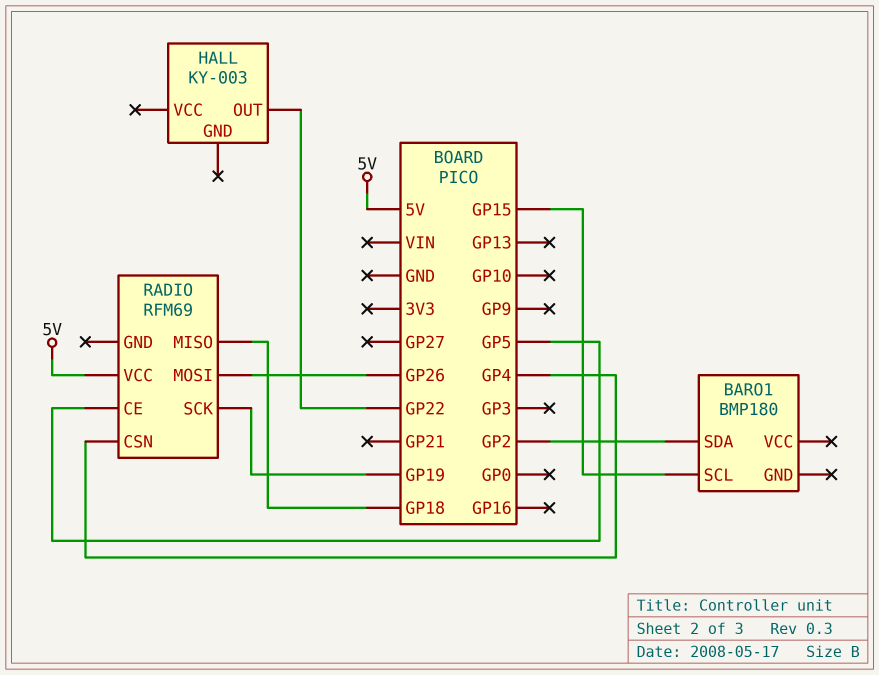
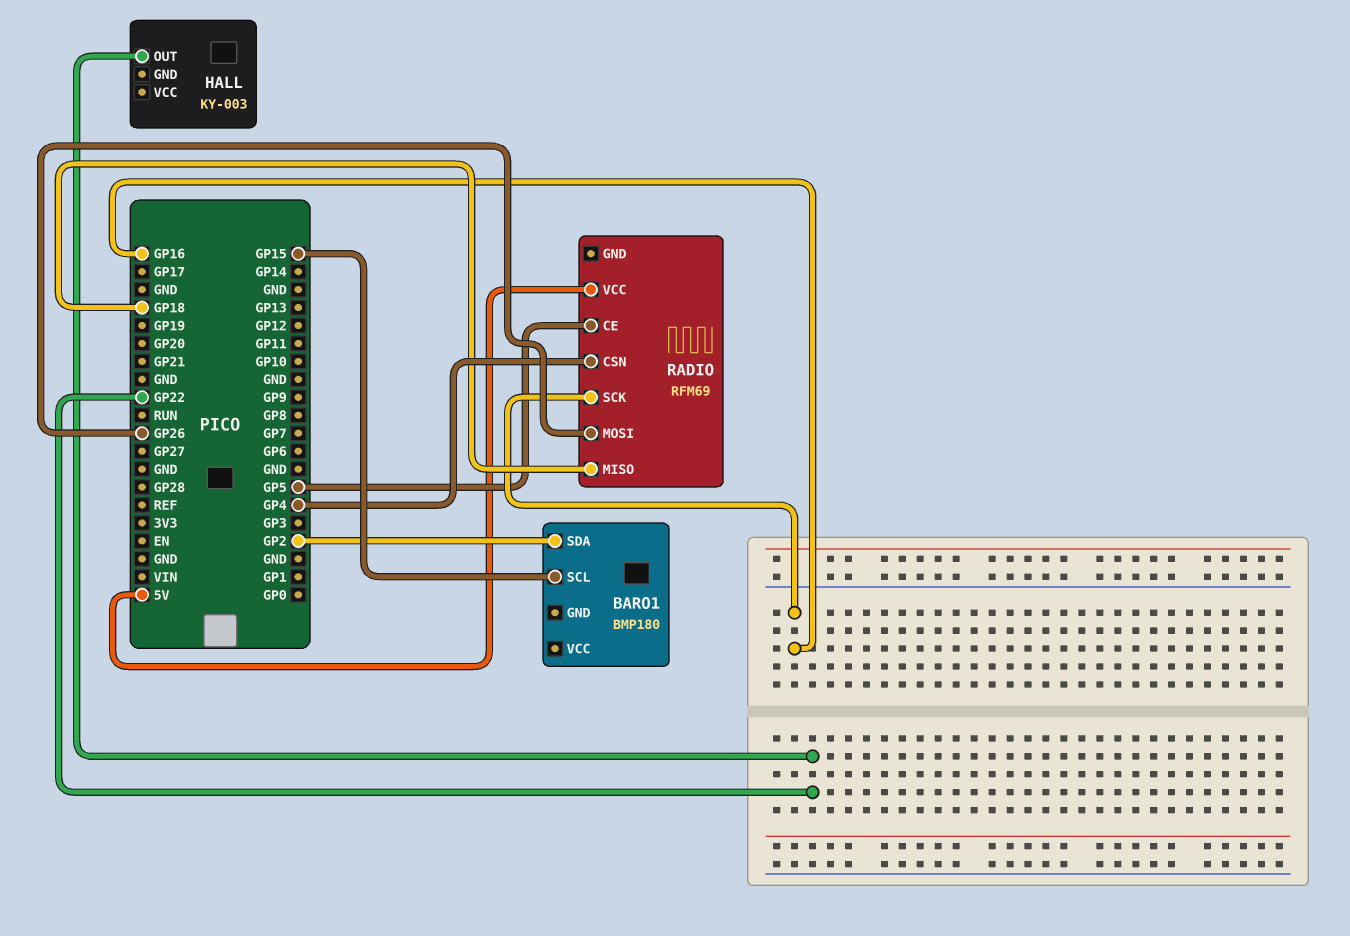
RADIO pin SCK: GP19 -> GP16

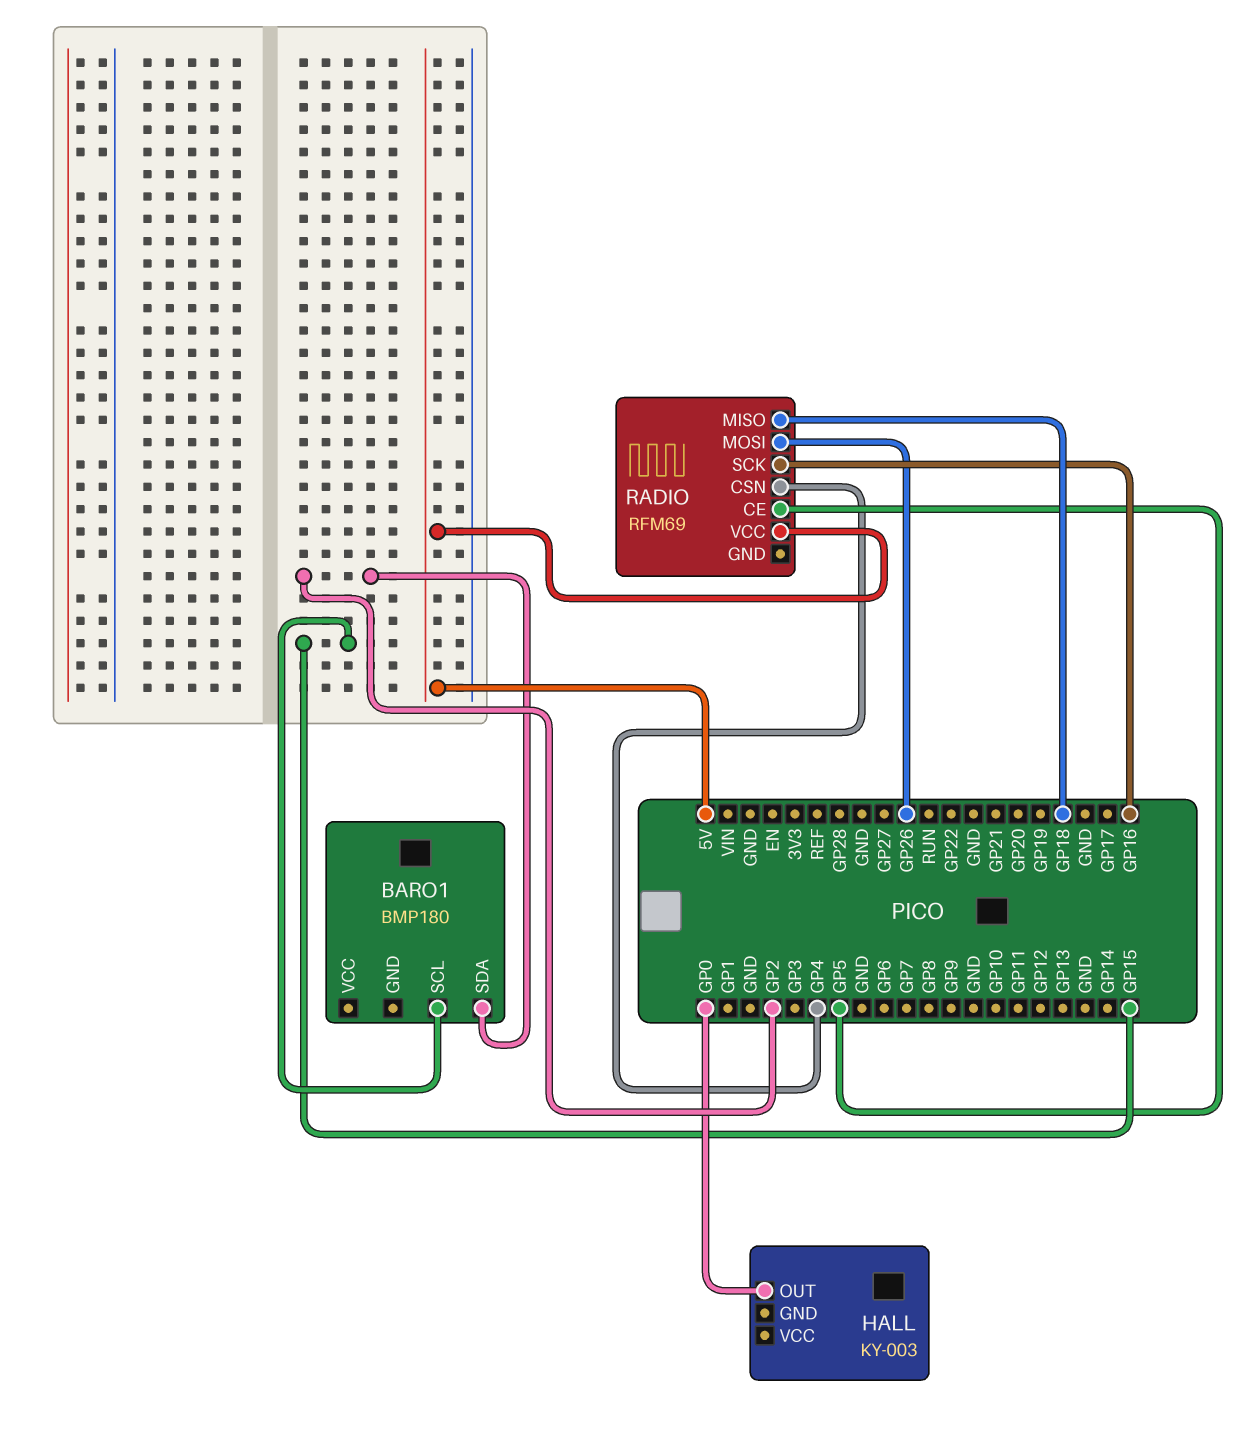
HALL pin OUT: GP22 -> GP0

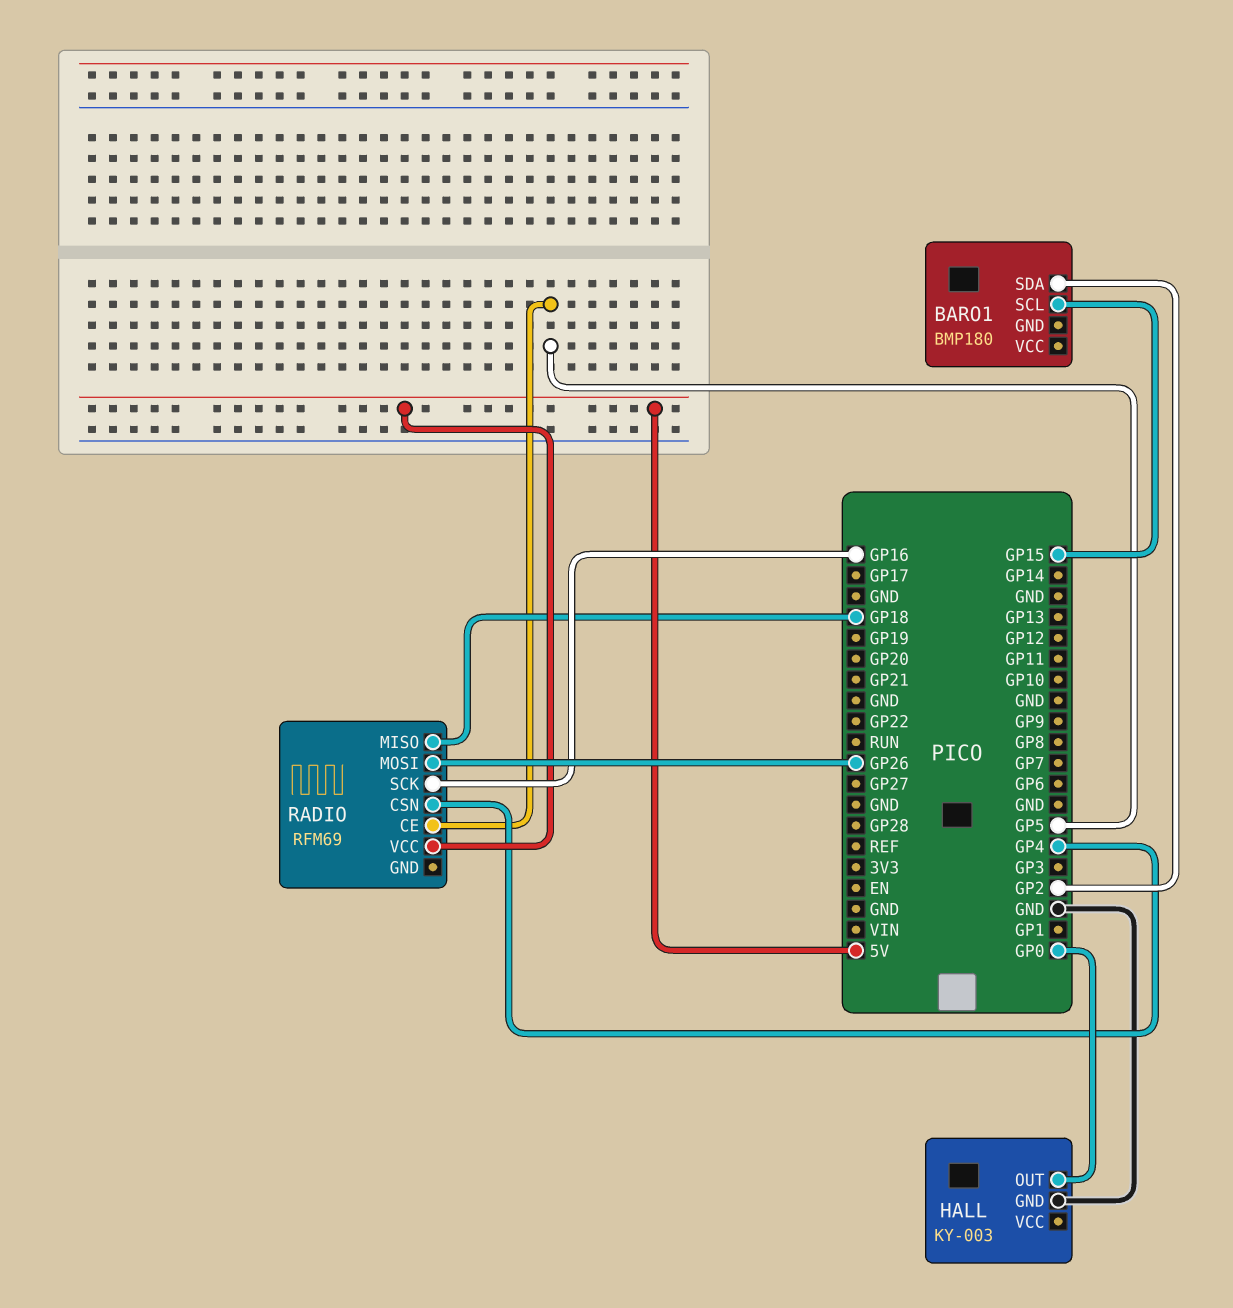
HALL pin GND: none -> GND

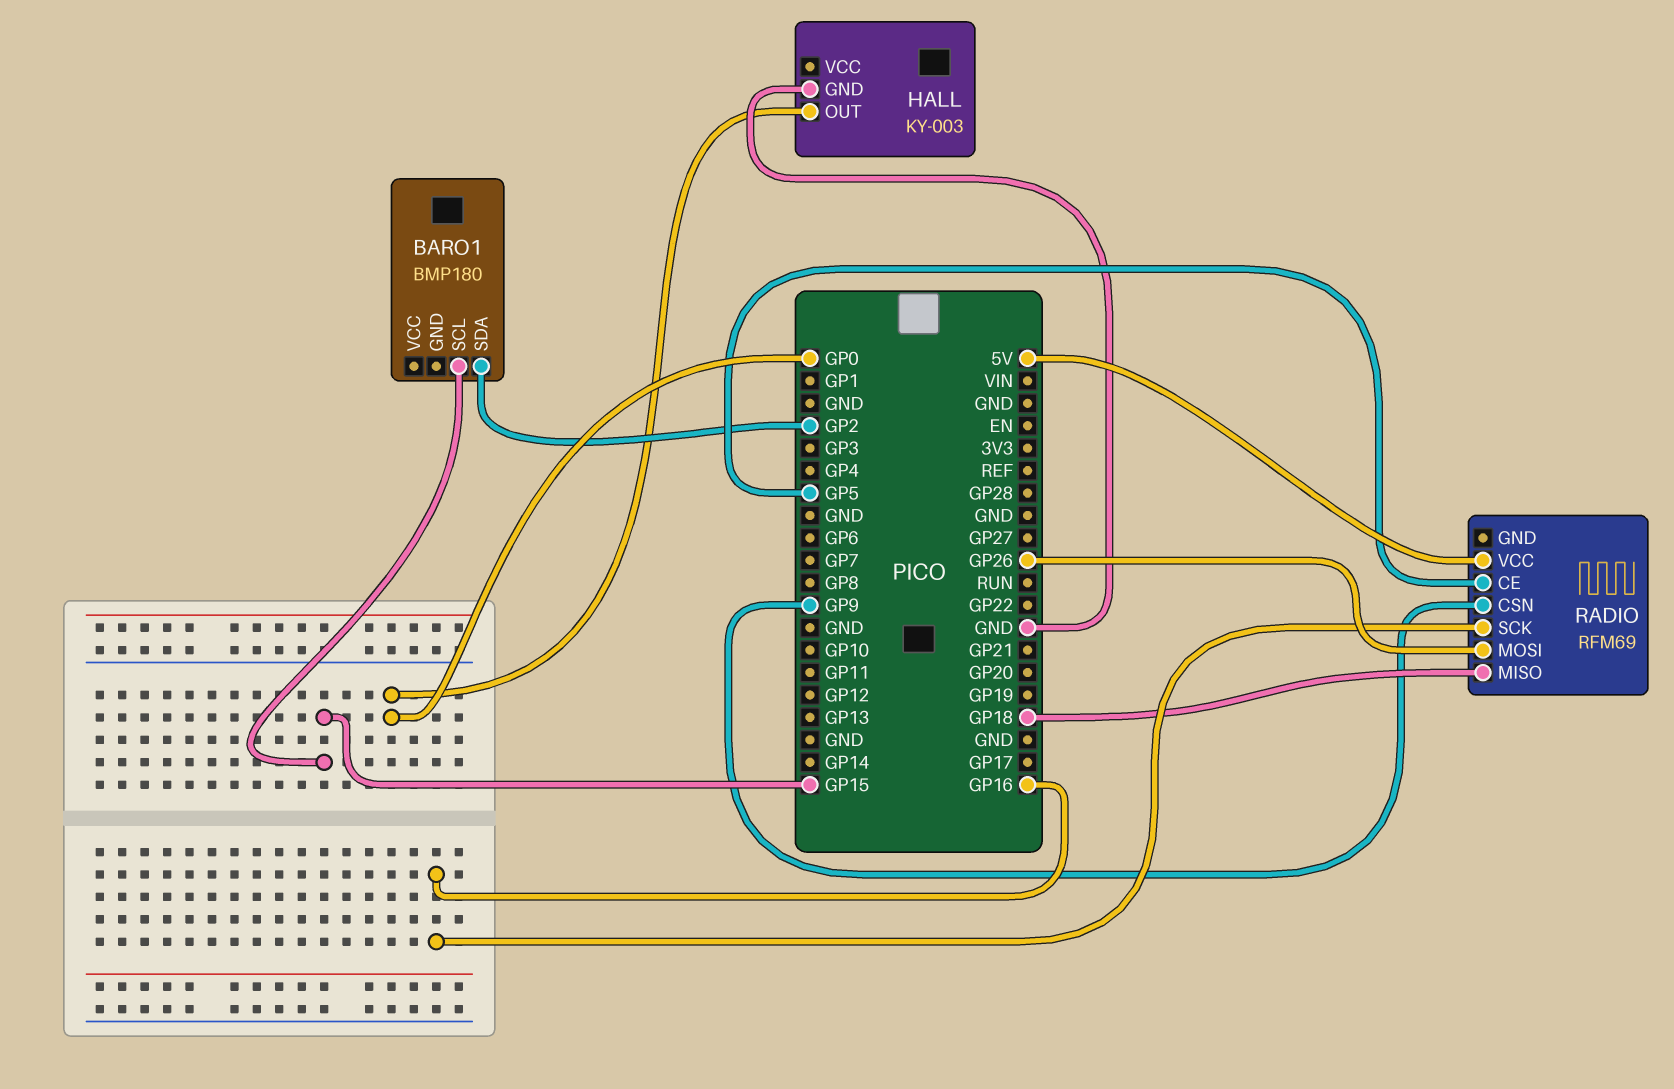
RADIO pin CSN: GP4 -> GP9

